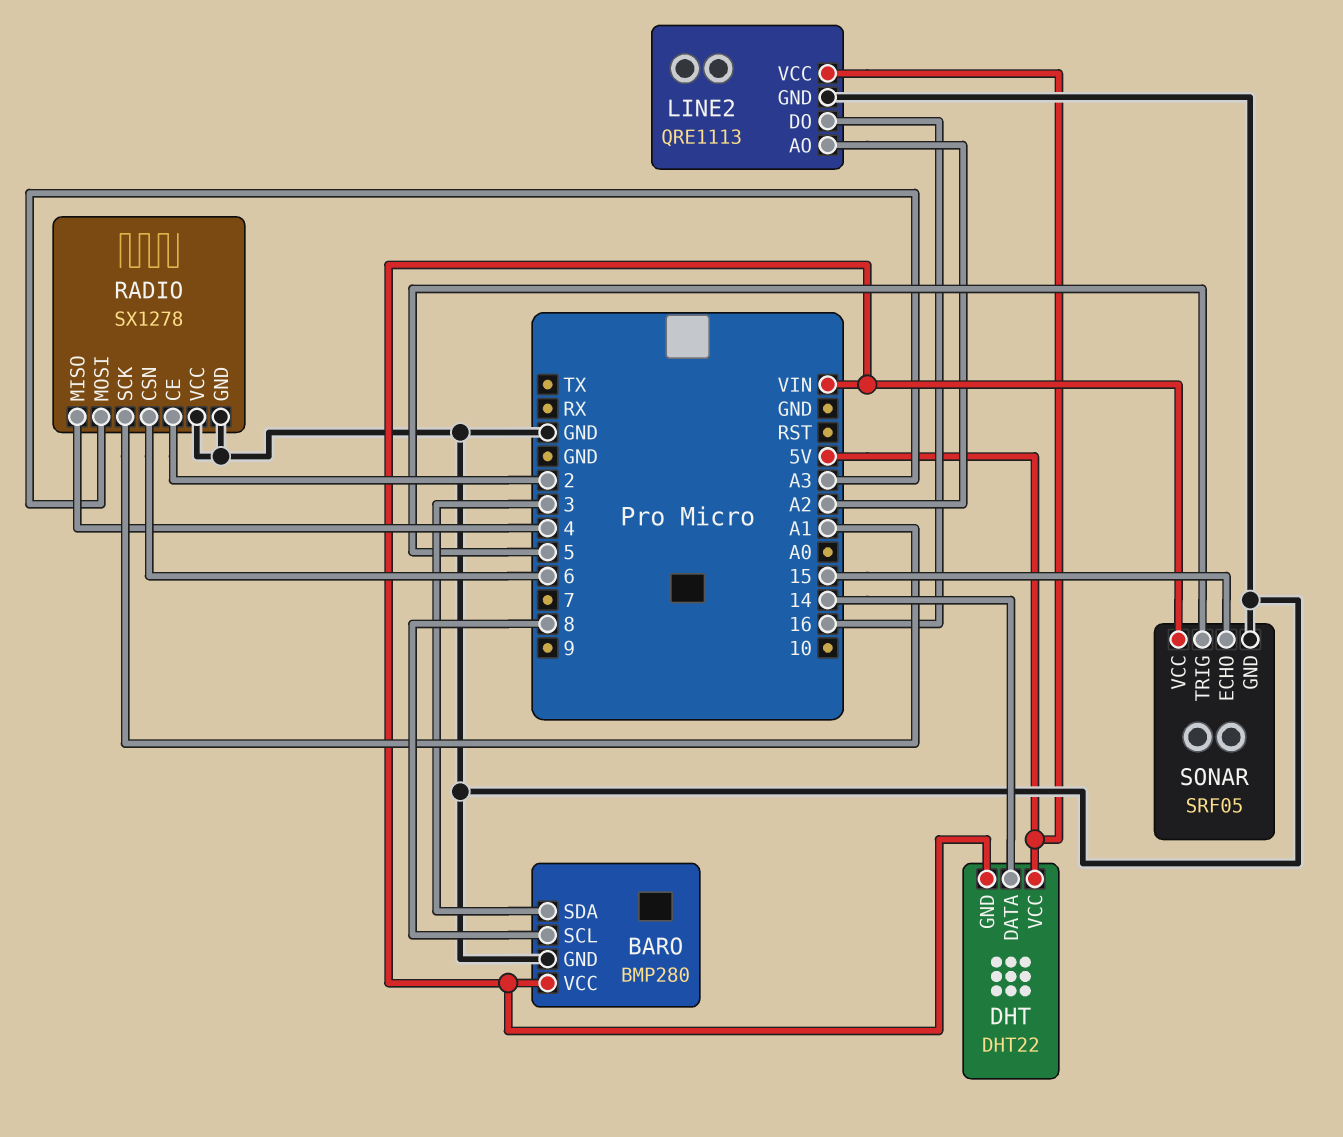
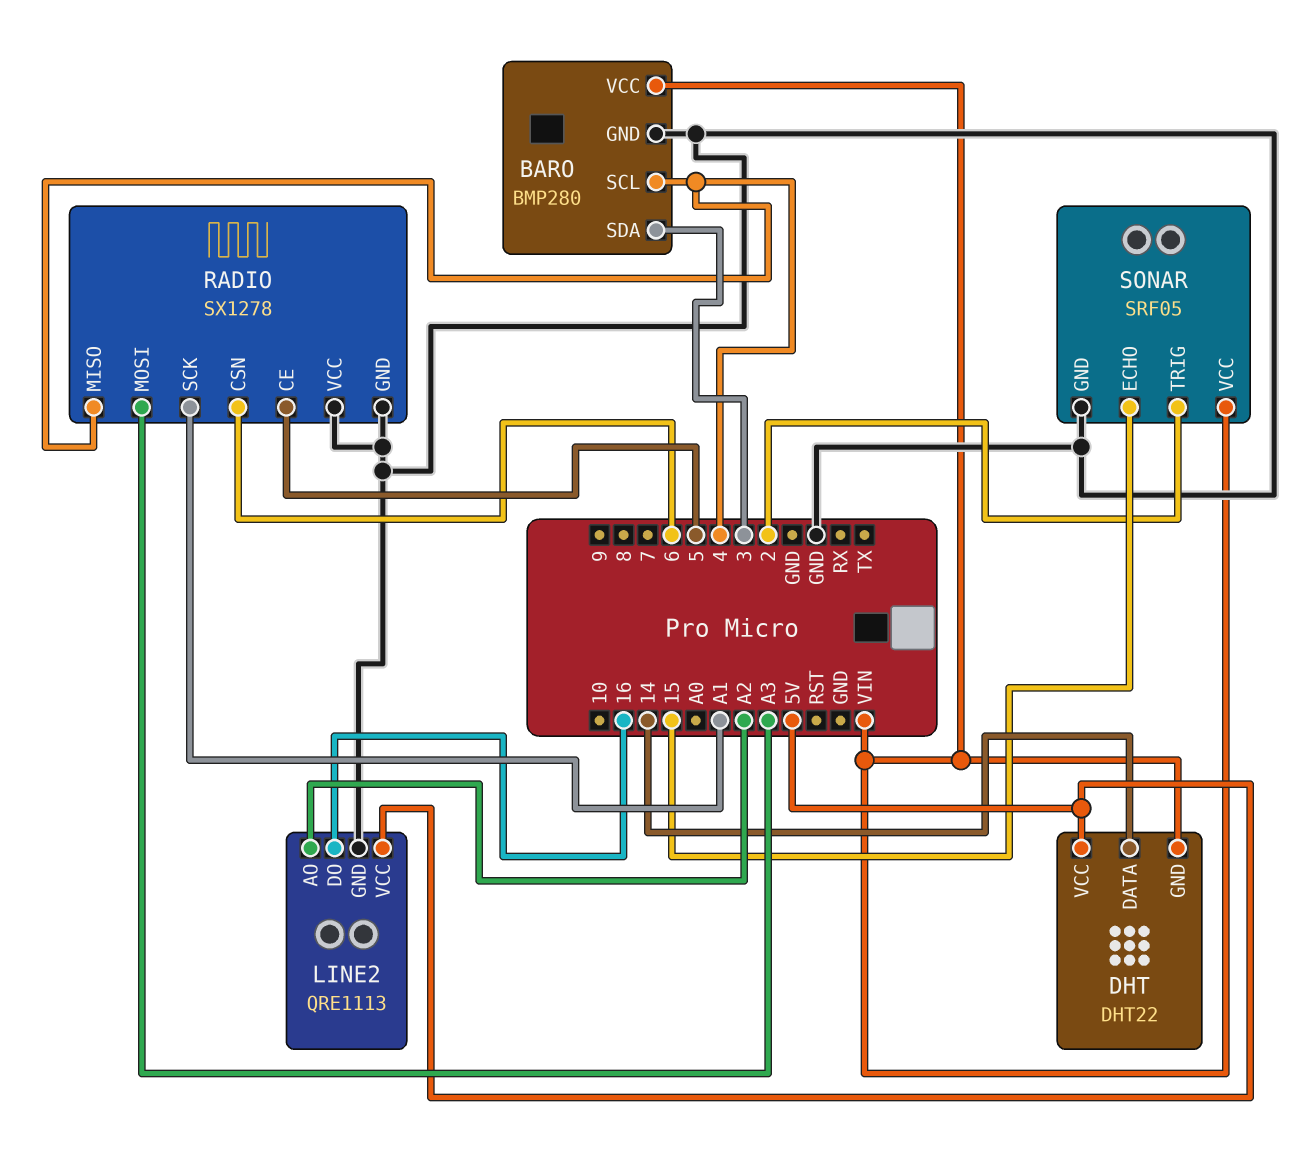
BARO pin SCL: 8 -> 4
RADIO pin CE: 2 -> 5
SONAR pin TRIG: 5 -> 2

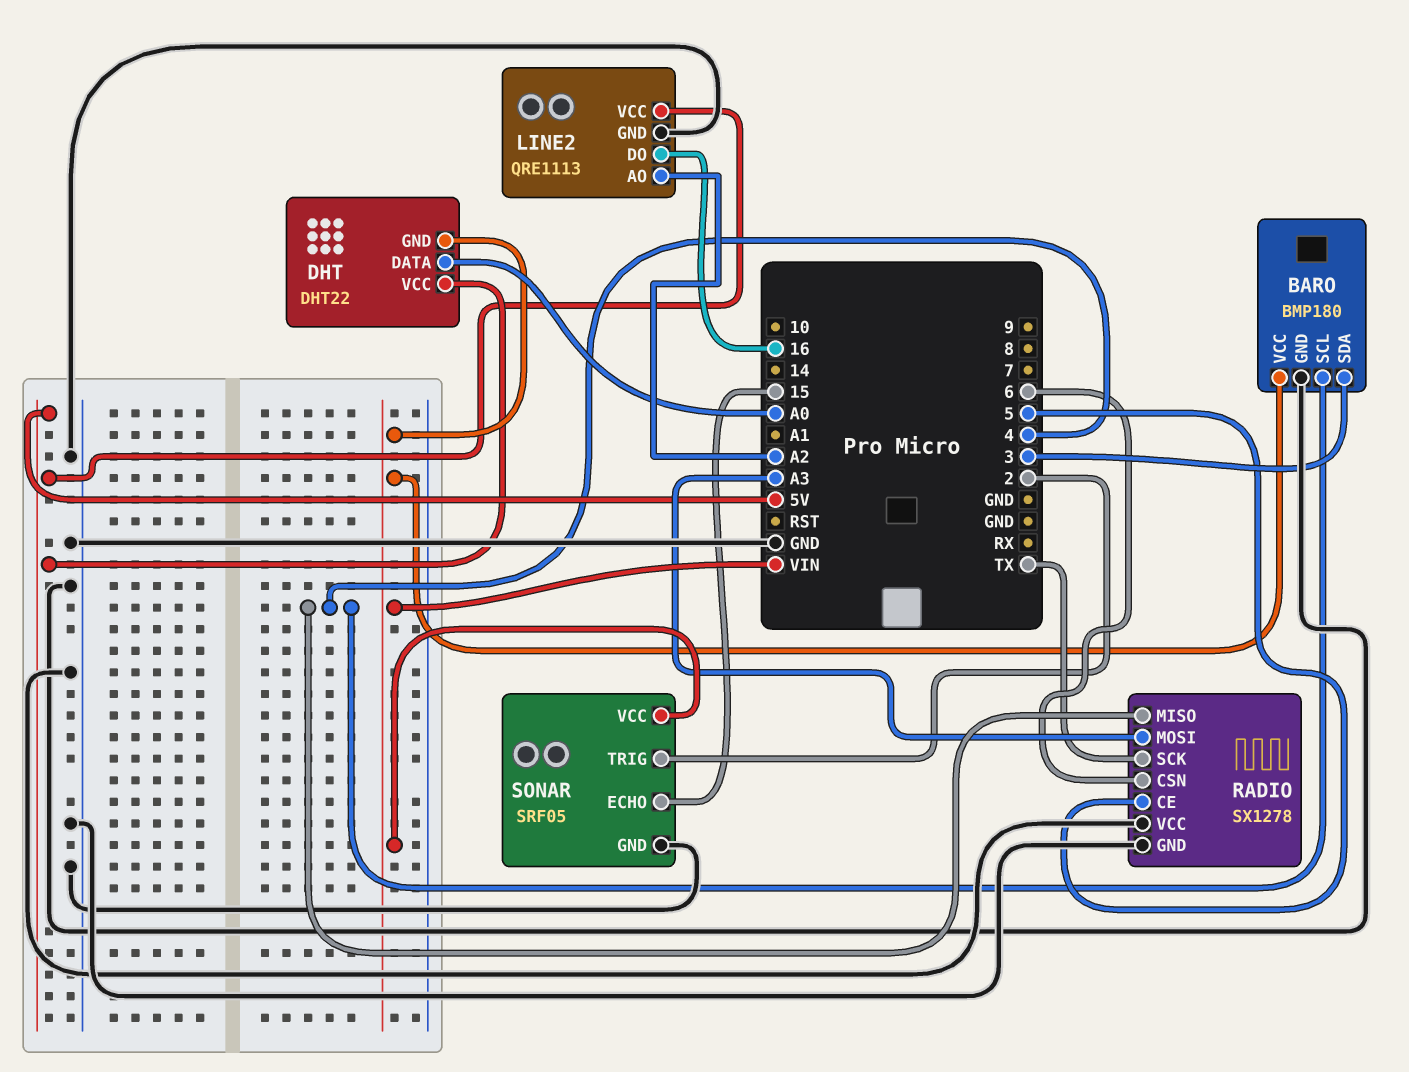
BARO: BMP280 -> BMP180
DHT pin DATA: 14 -> A0
RADIO pin SCK: A1 -> TX

